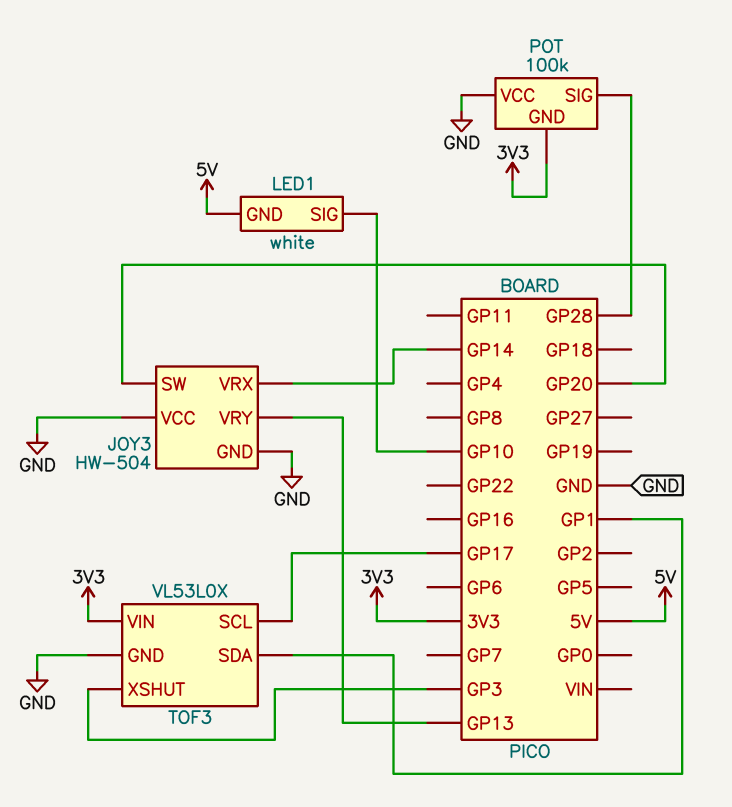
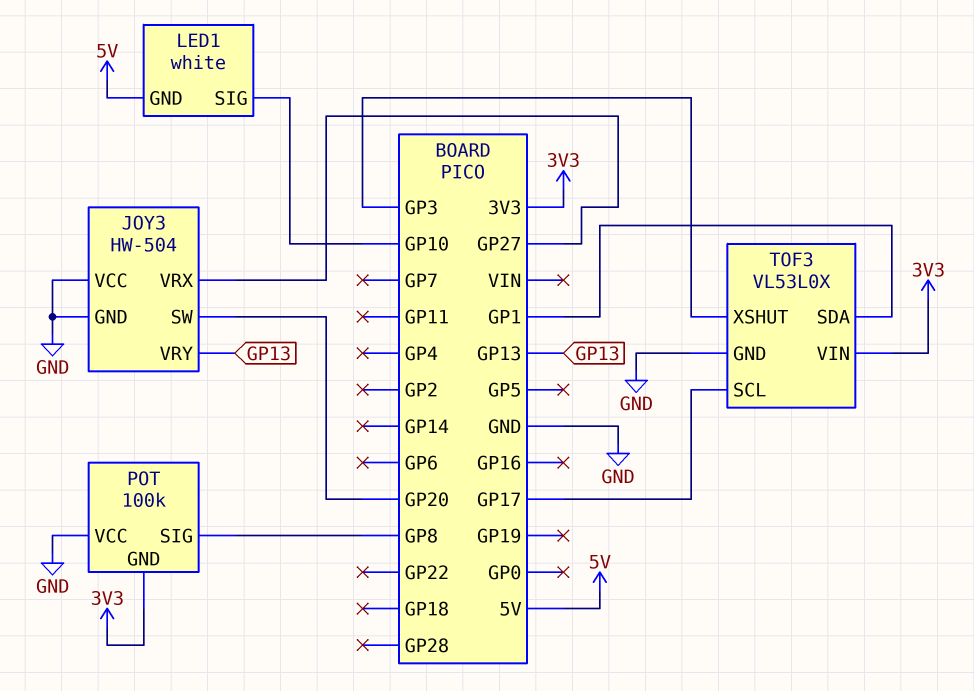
JOY3 pin VRX: GP14 -> GP27
POT pin SIG: GP28 -> GP8

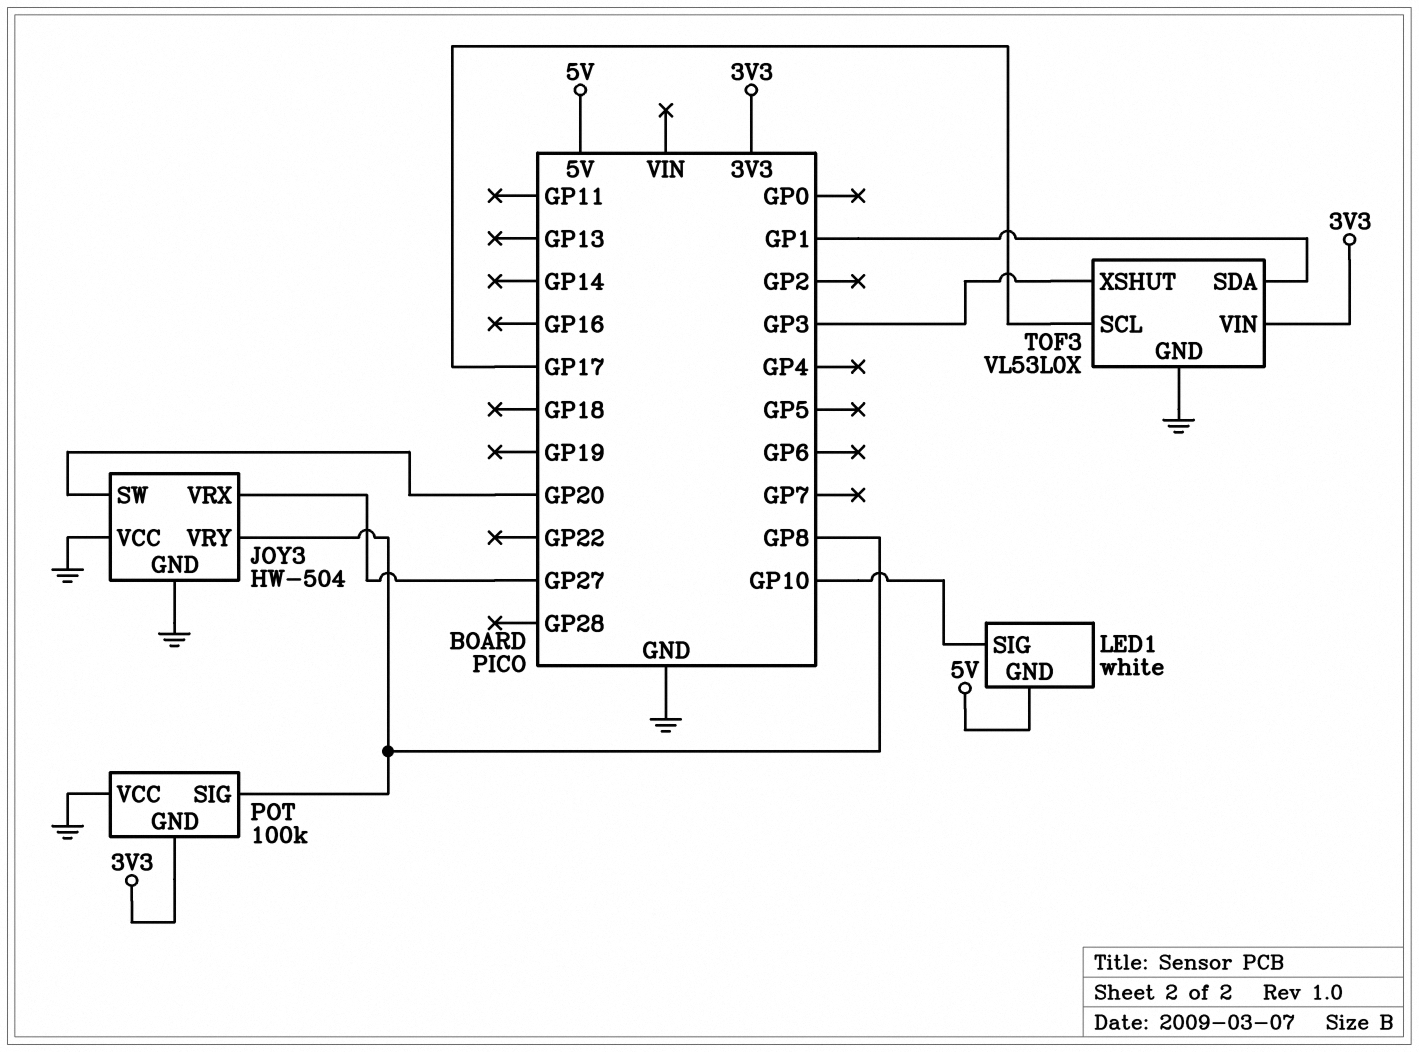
JOY3 pin VRY: GP13 -> GP8

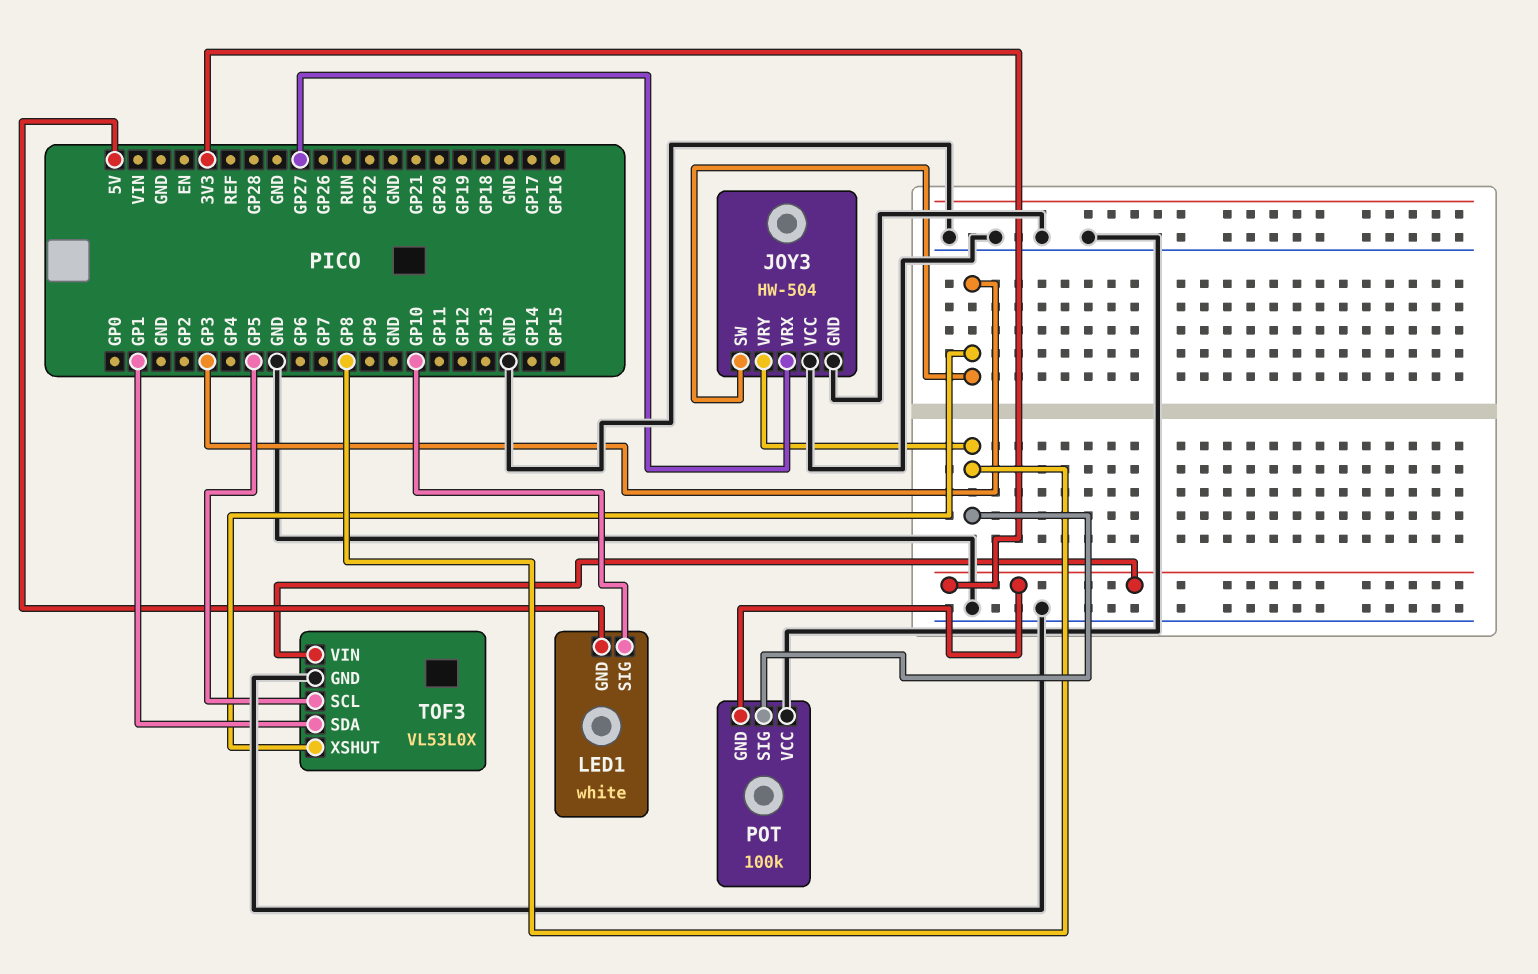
JOY3 pin SW: GP20 -> GP3
TOF3 pin SCL: GP17 -> GP5

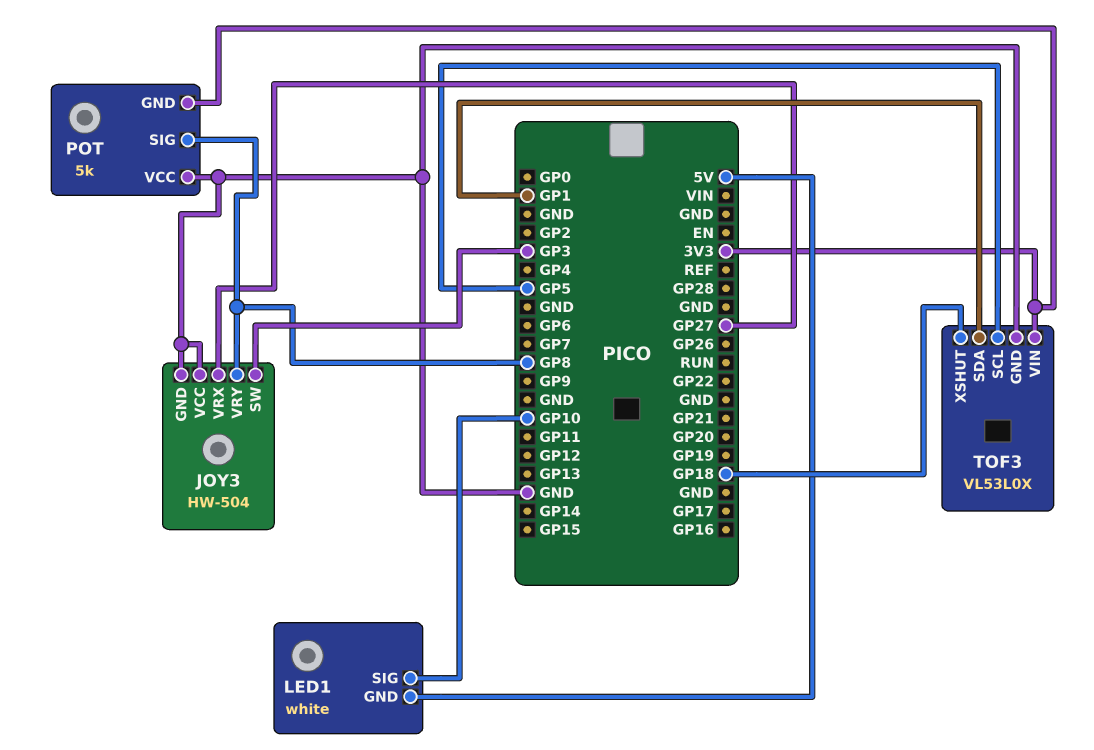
POT: 100k -> 5k
TOF3 pin XSHUT: GP3 -> GP18

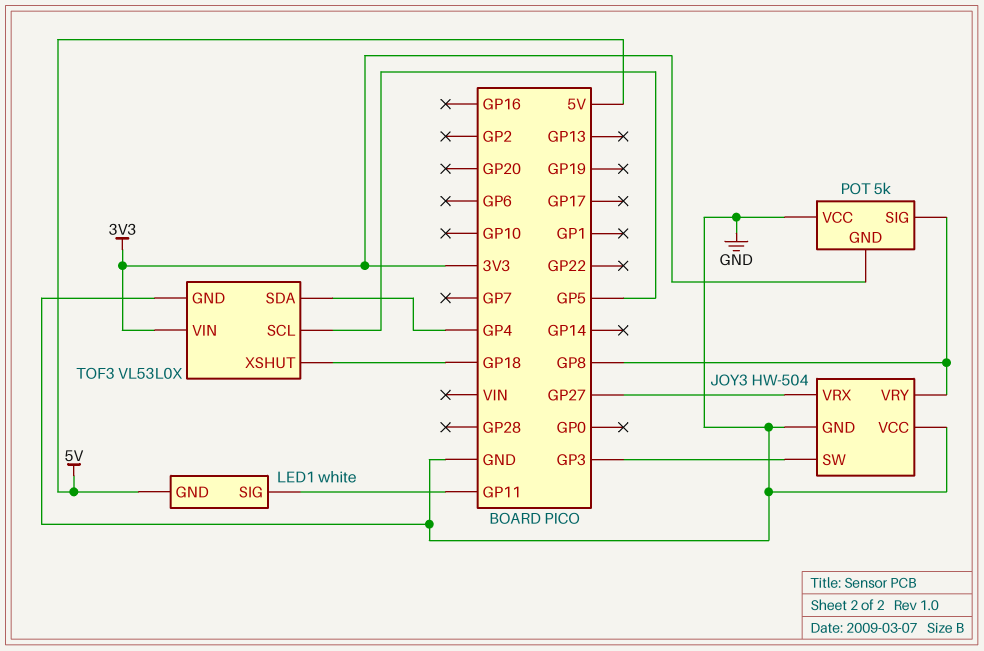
LED1 pin SIG: GP10 -> GP11
TOF3 pin SDA: GP1 -> GP4

